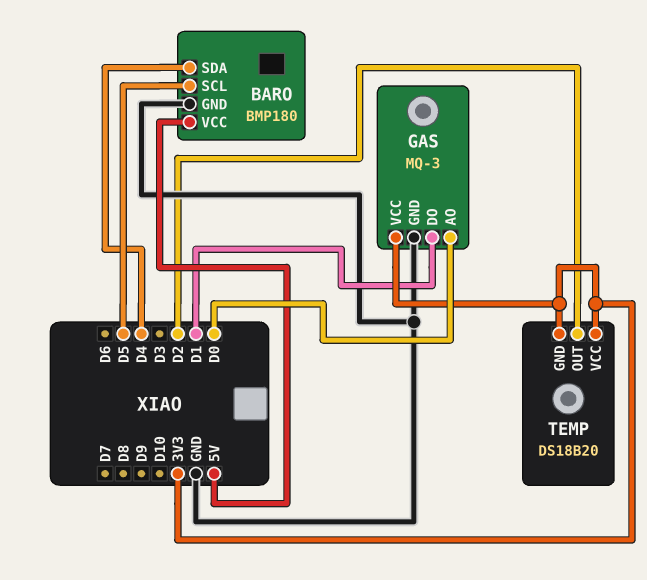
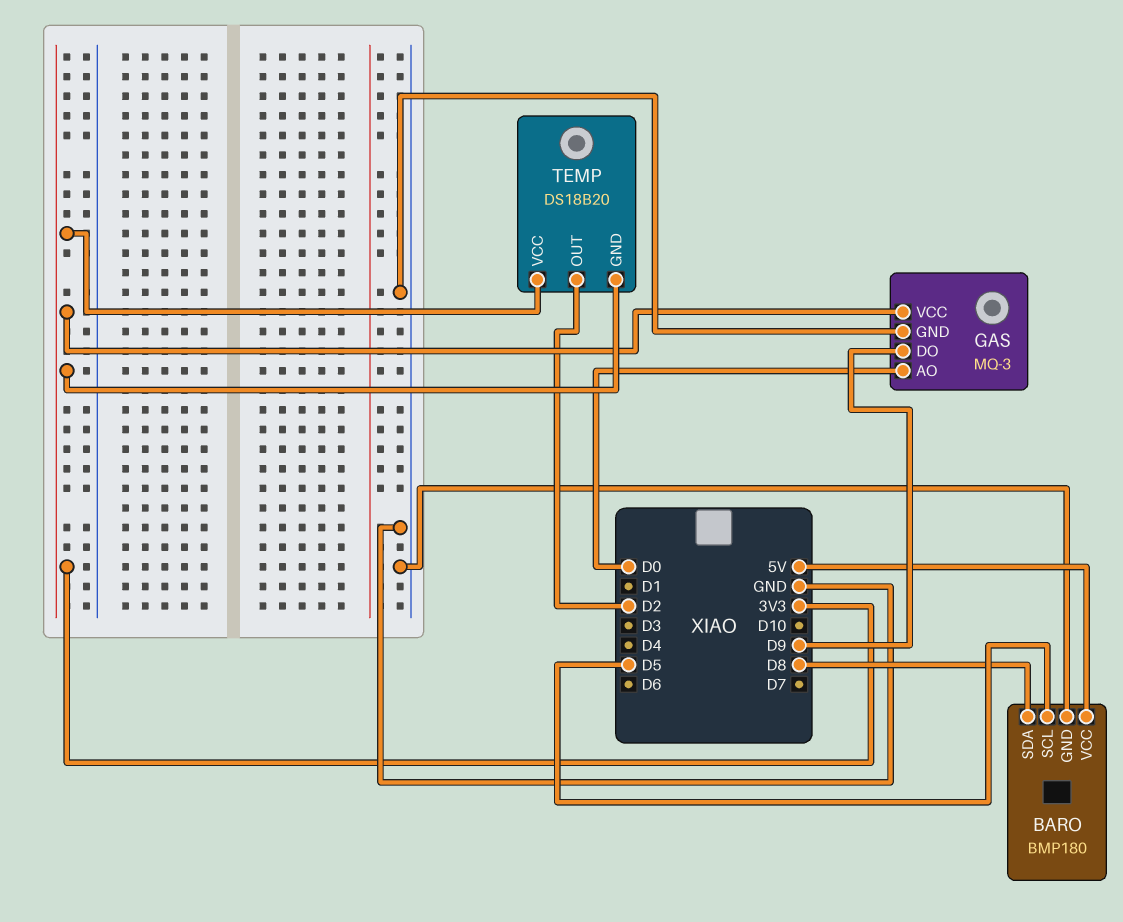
BARO pin SDA: D4 -> D8
GAS pin DO: D1 -> D9

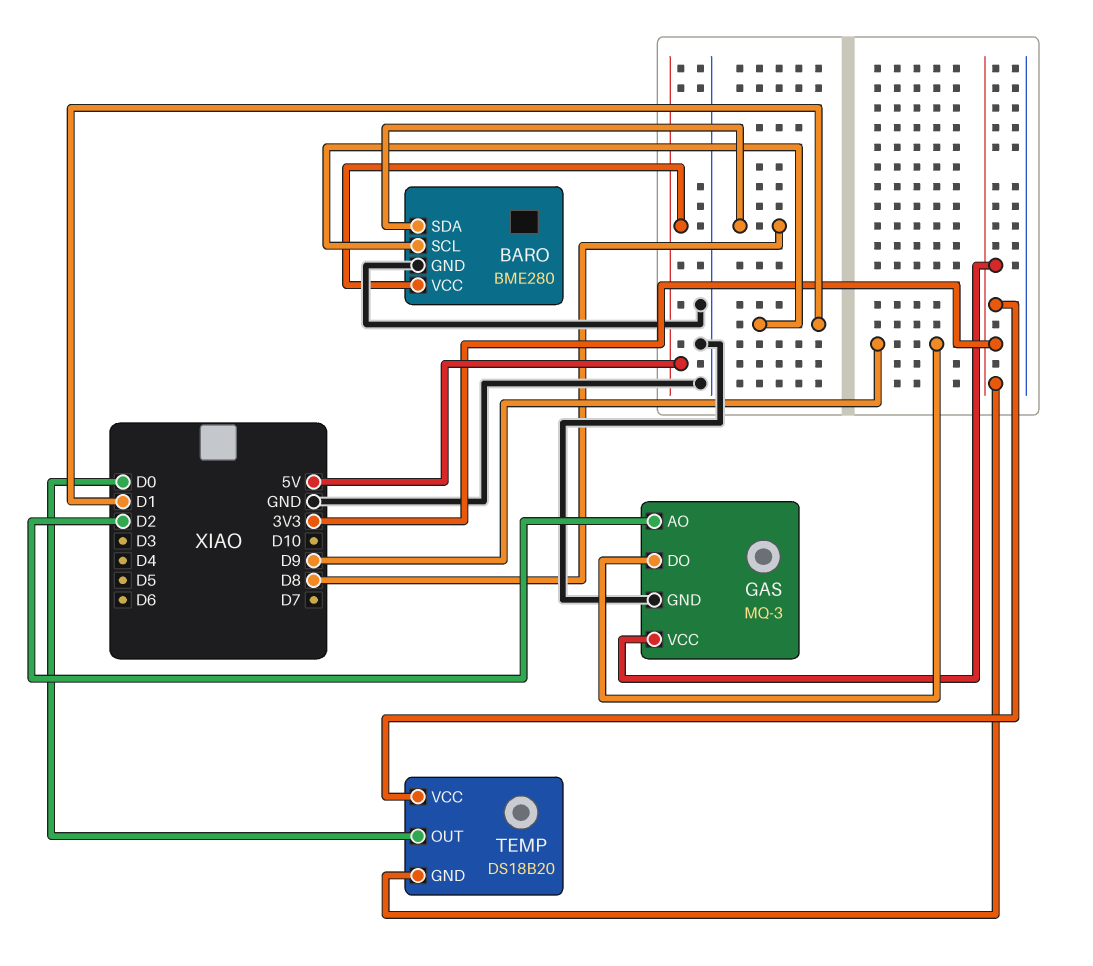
BARO: BMP180 -> BME280
BARO pin SCL: D5 -> D1
GAS pin AO: D0 -> D2
TEMP pin OUT: D2 -> D0

